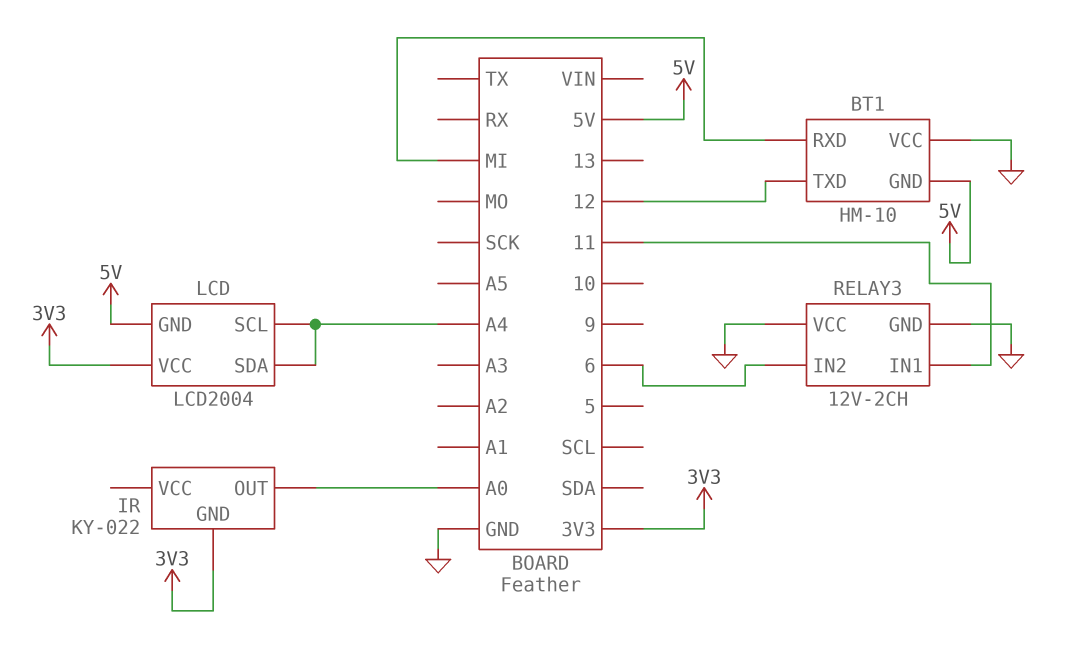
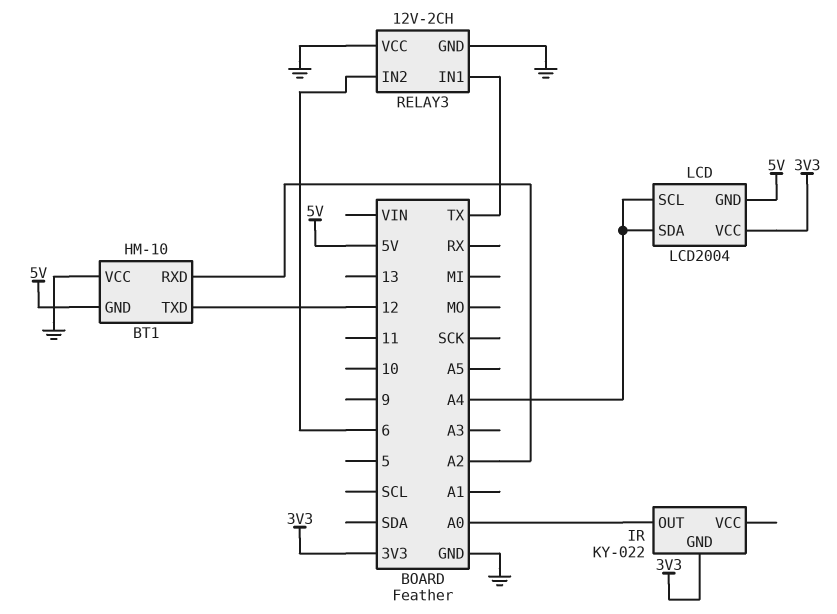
BT1 pin RXD: MI -> A2
RELAY3 pin IN1: 11 -> TX

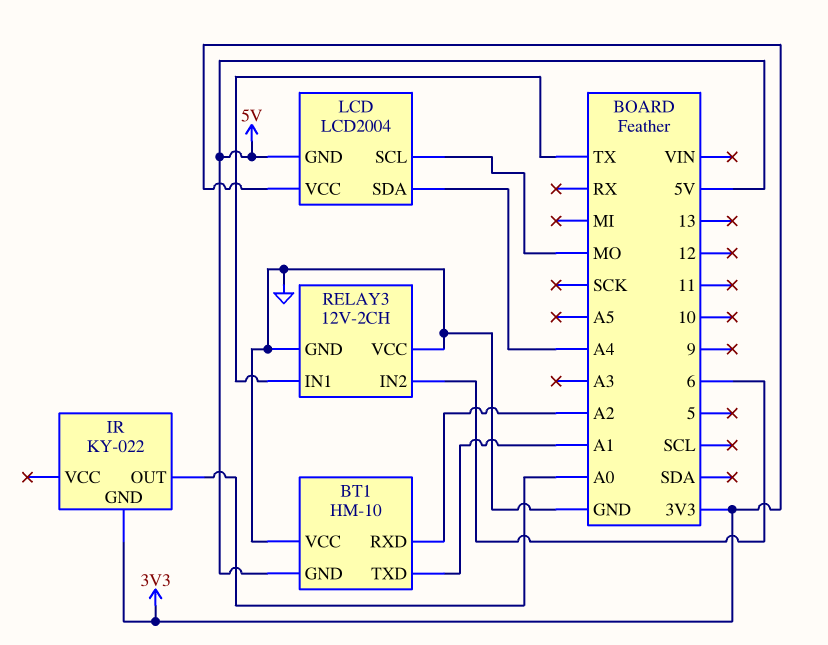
BT1 pin TXD: 12 -> A1
LCD pin SCL: A4 -> MO

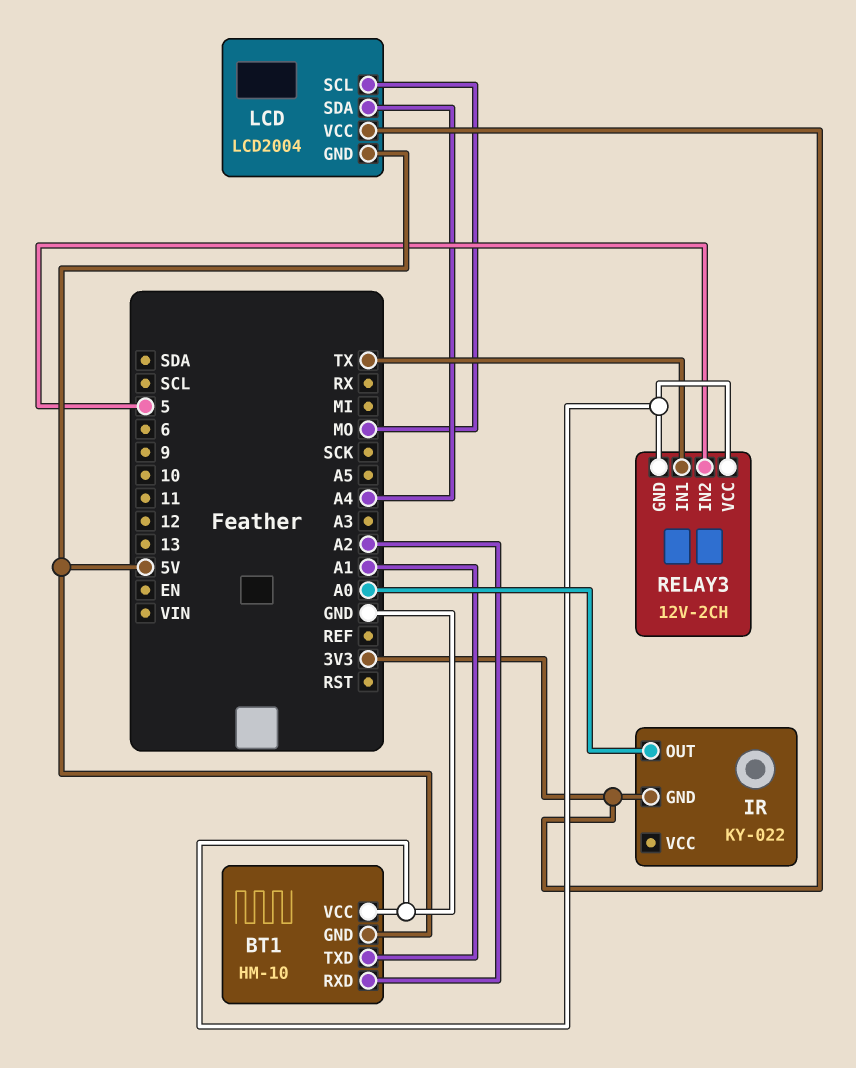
RELAY3 pin IN2: 6 -> 5

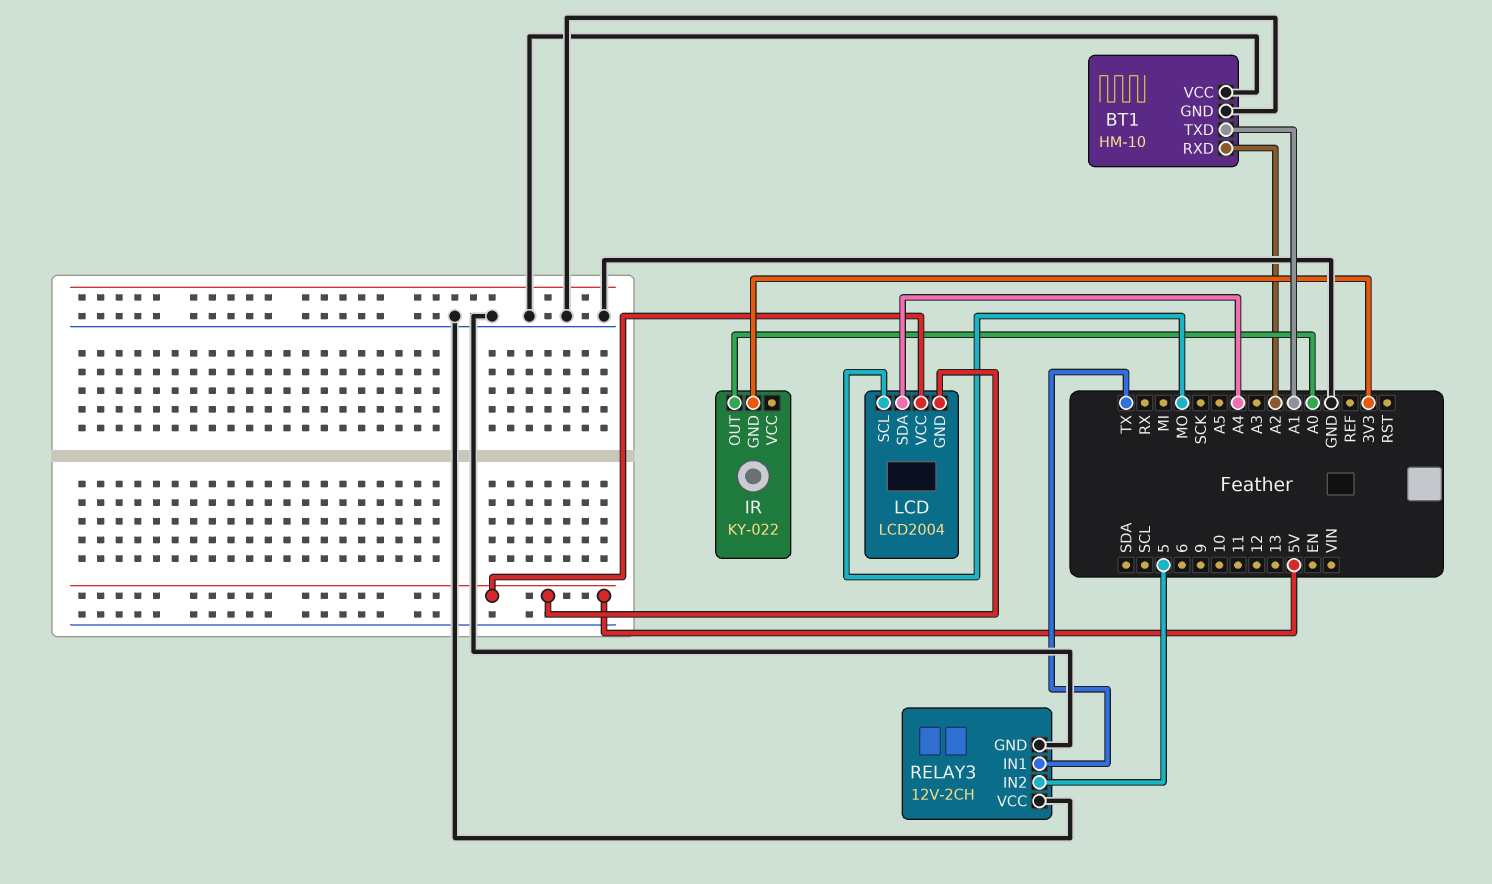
BT1 pin GND: 5V -> GND
LCD pin VCC: 3V3 -> 5V

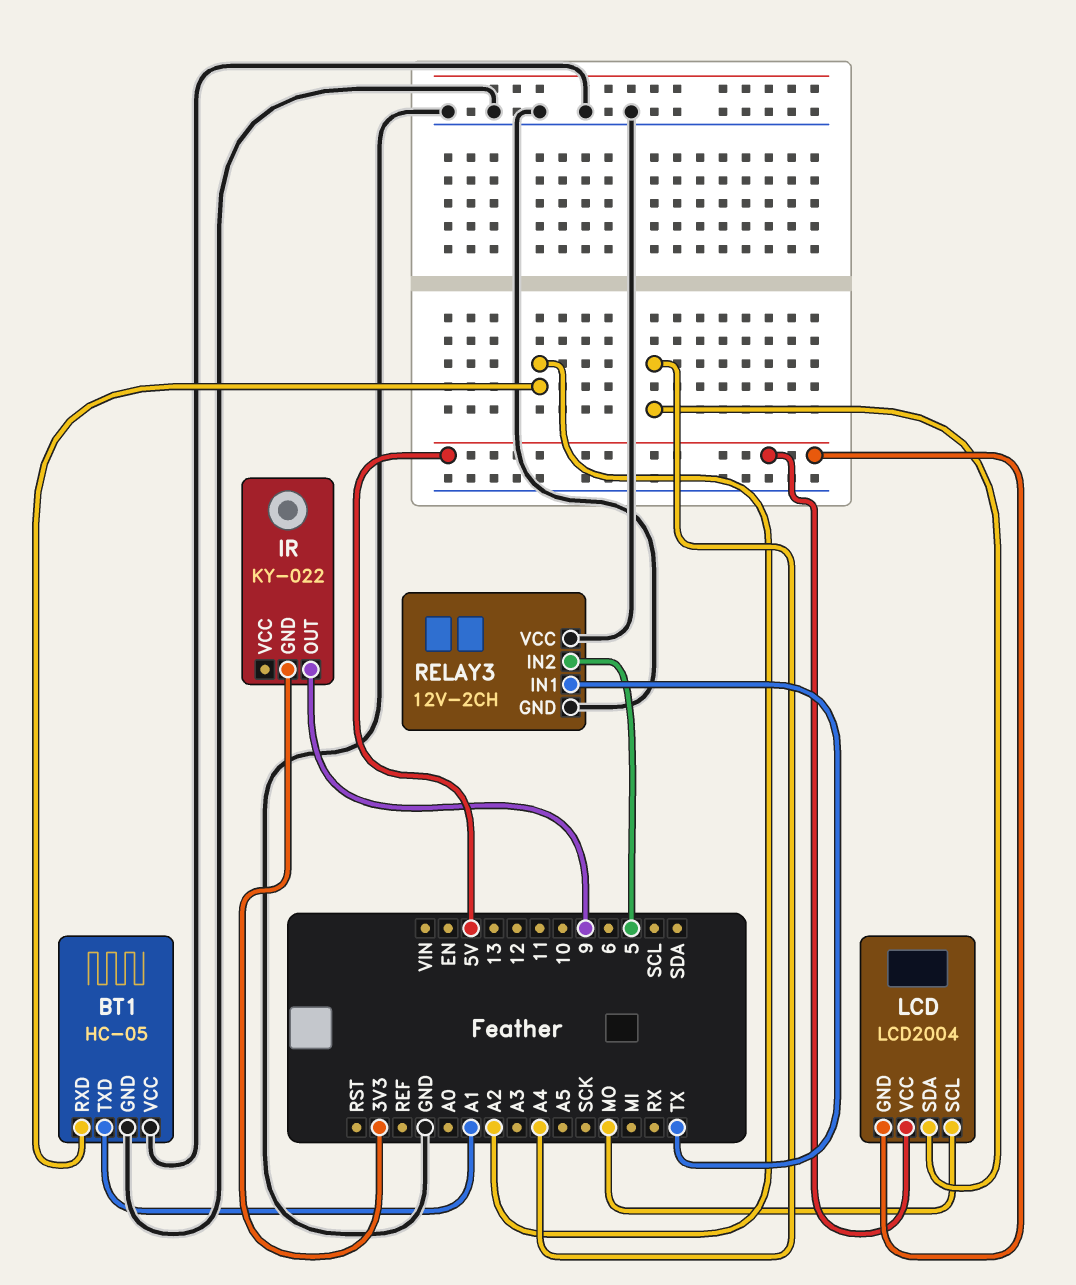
BT1: HM-10 -> HC-05
IR pin OUT: A0 -> 9

